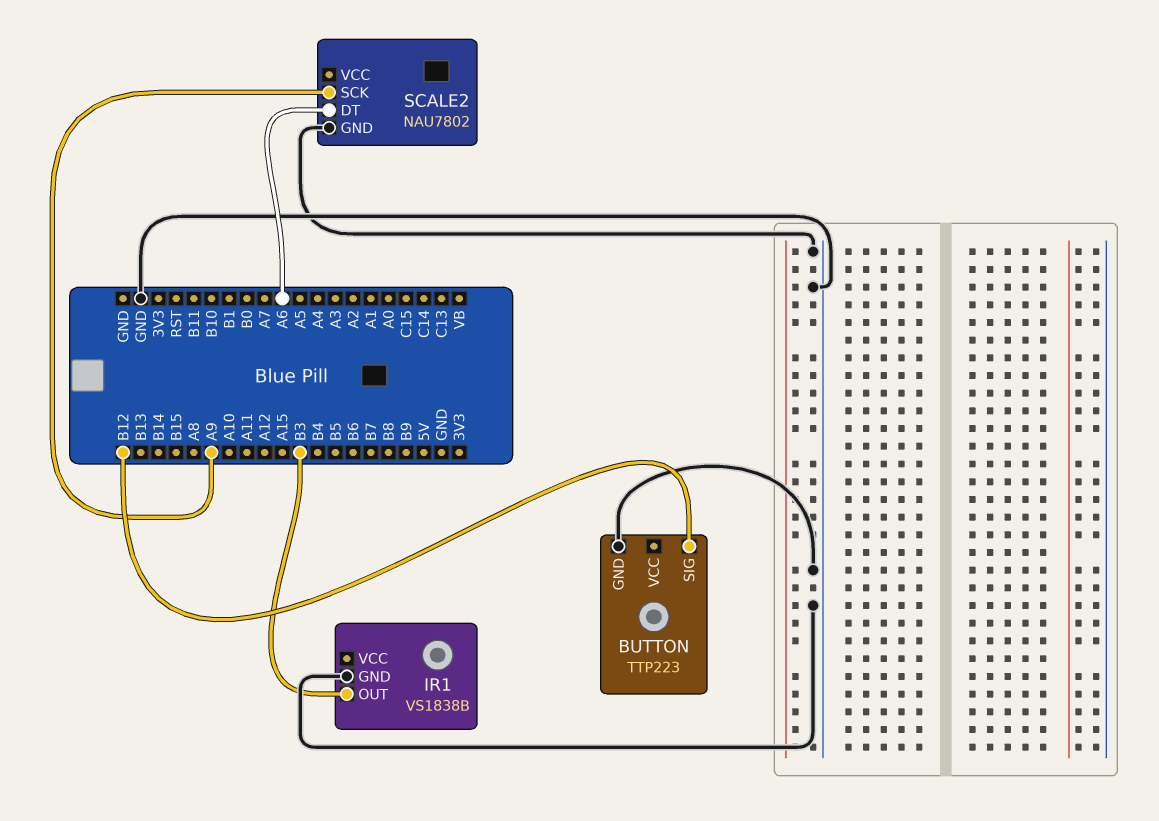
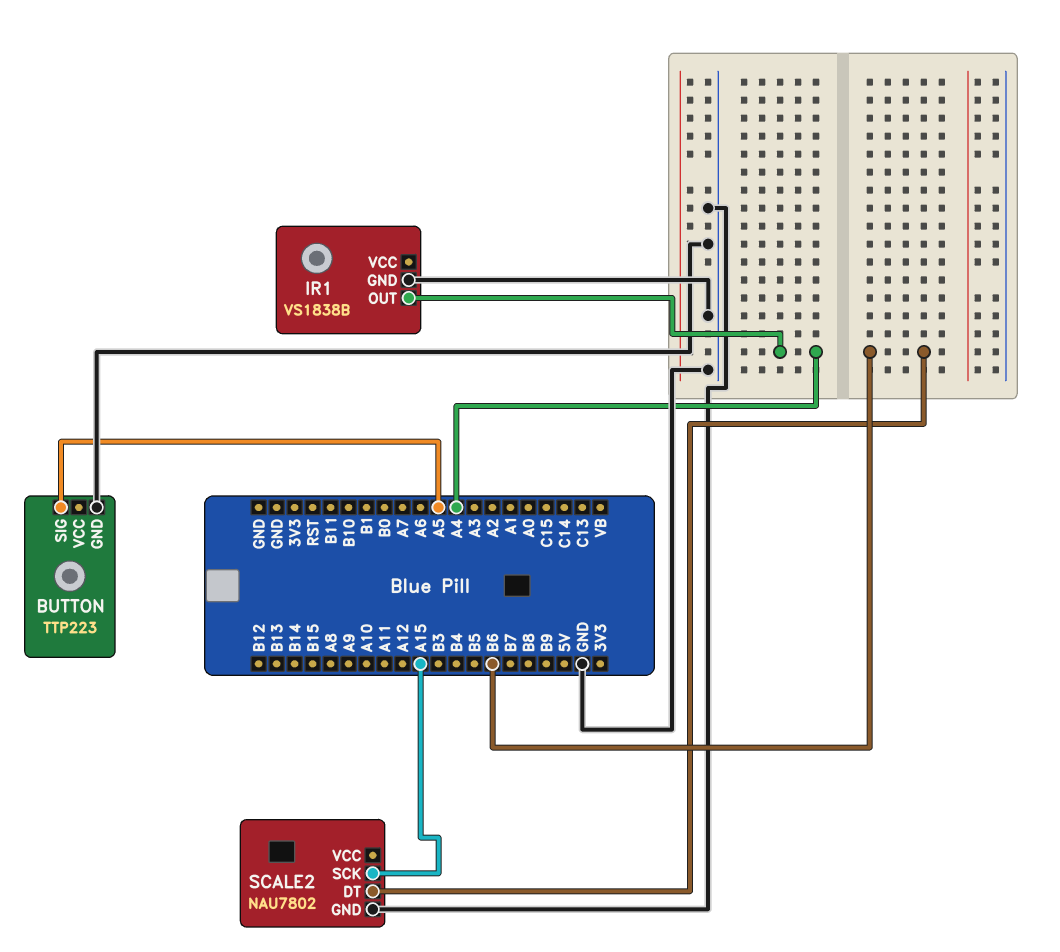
BUTTON pin SIG: B12 -> A5
IR1 pin OUT: B3 -> A4
SCALE2 pin DT: A6 -> B6
SCALE2 pin SCK: A9 -> A15

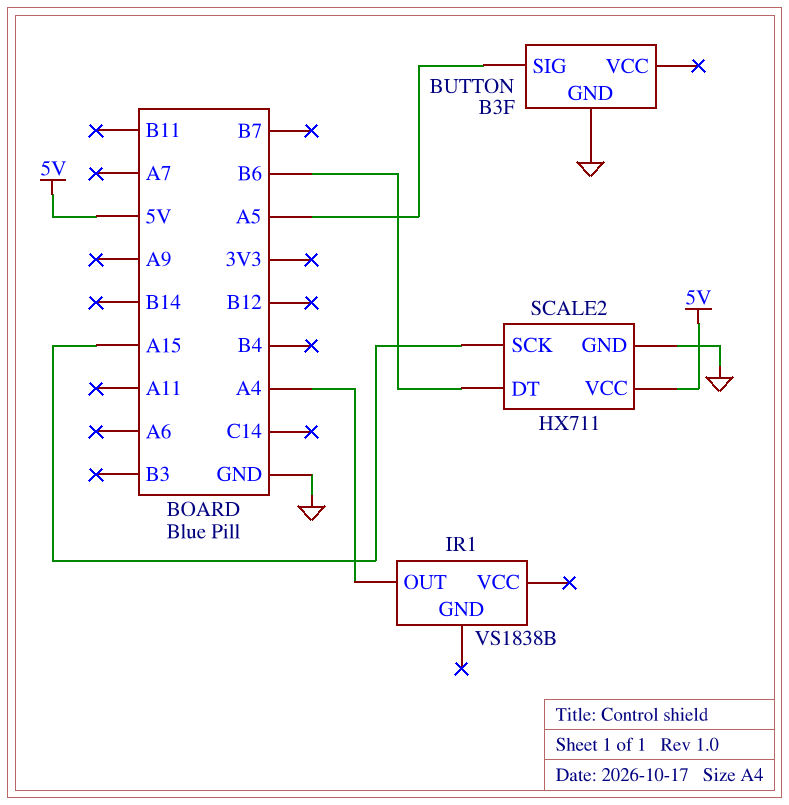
BUTTON: TTP223 -> B3F
IR1 pin GND: GND -> none
SCALE2: NAU7802 -> HX711
SCALE2 pin VCC: none -> 5V

